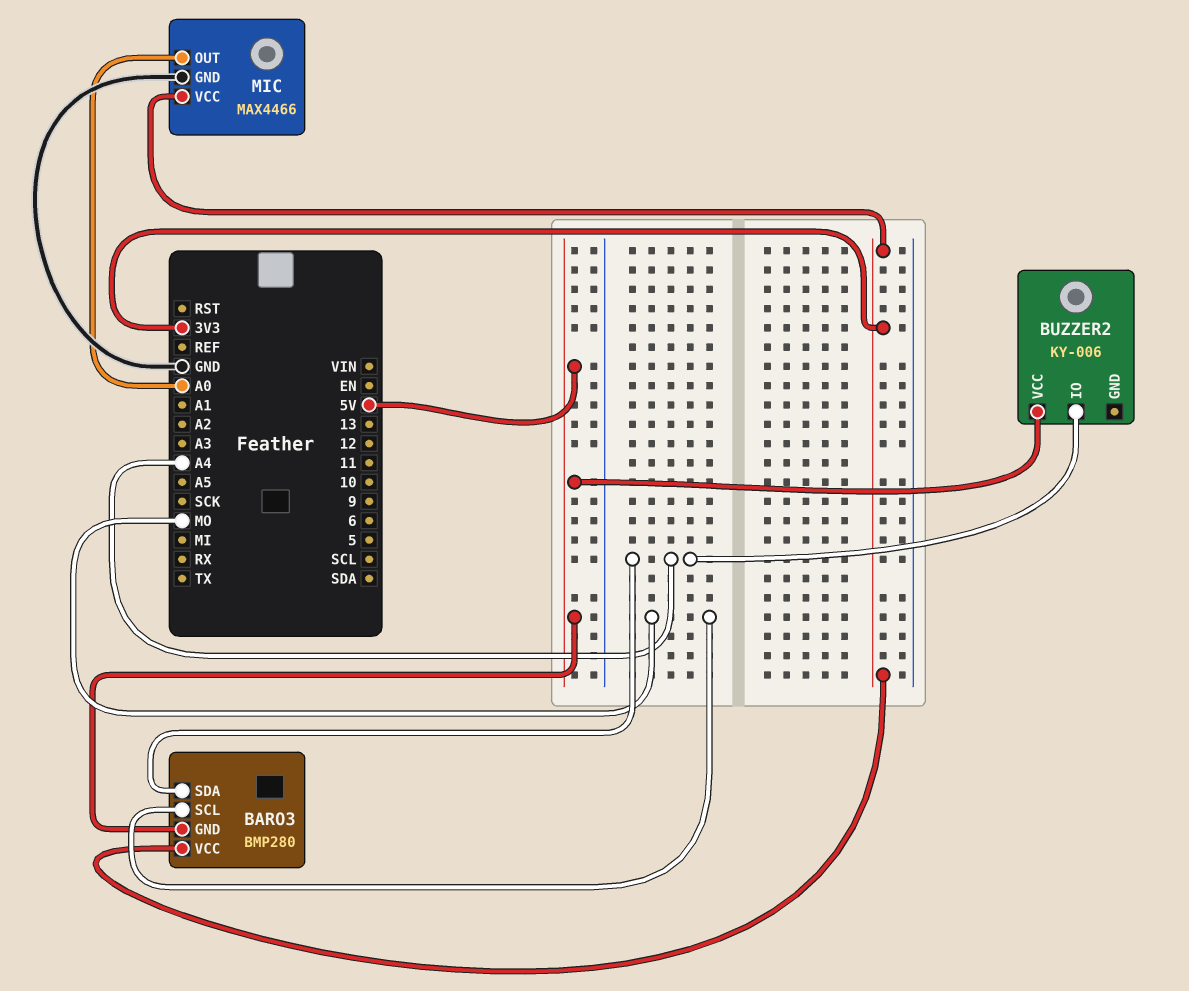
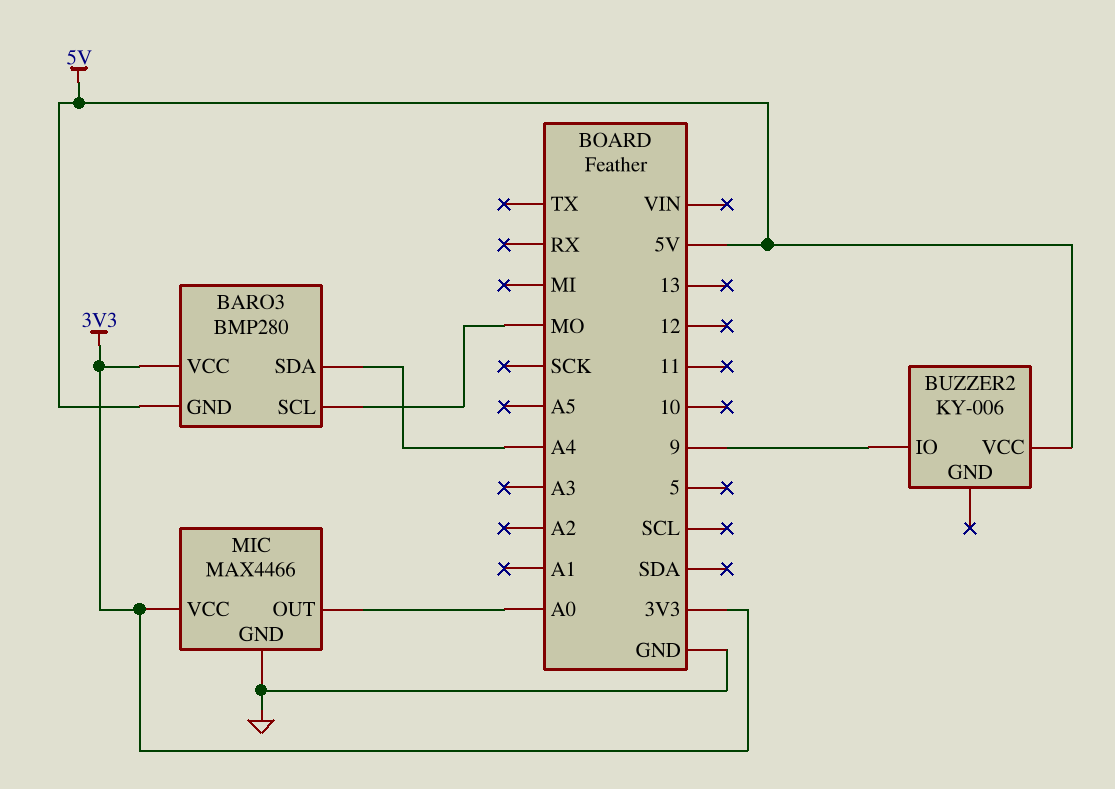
BUZZER2 pin IO: A4 -> 9

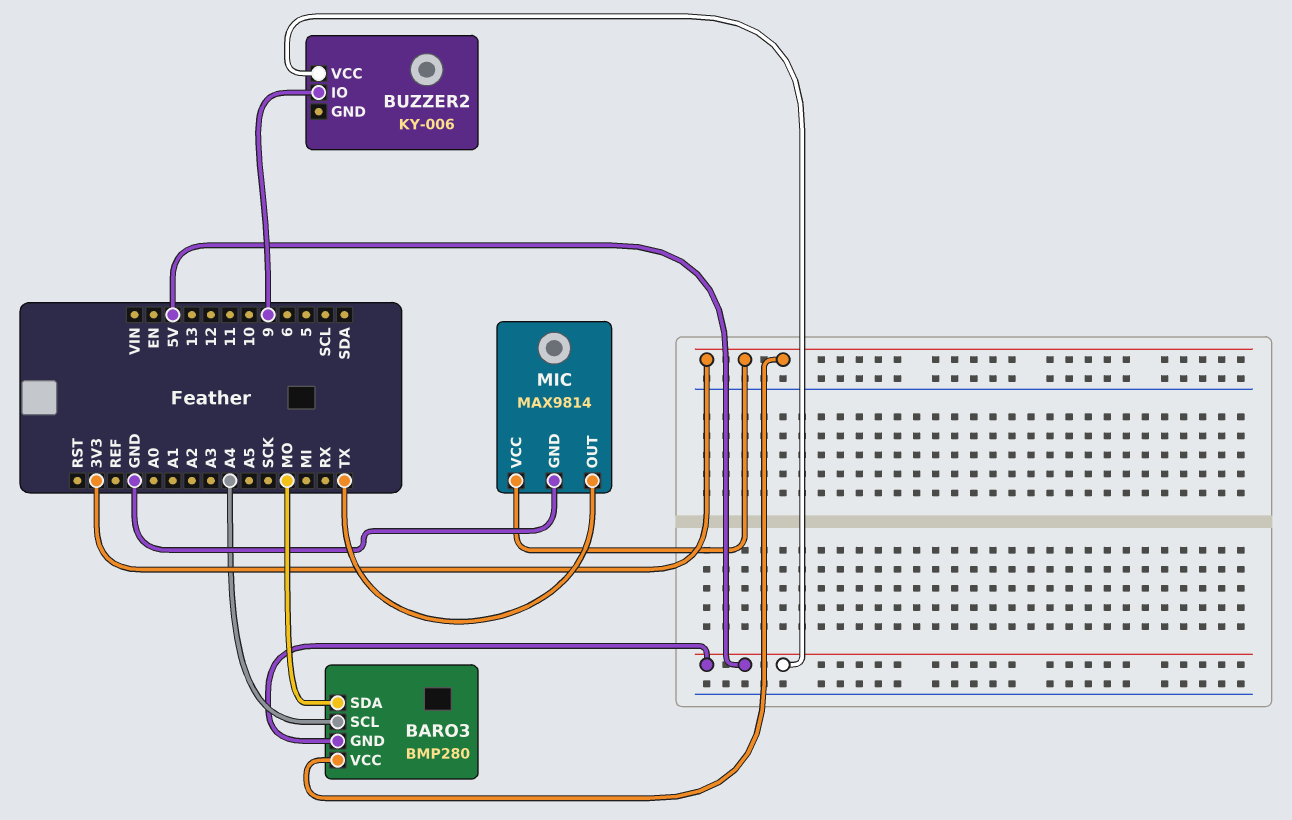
BARO3 pin SCL: MO -> A4
BARO3 pin SDA: A4 -> MO
MIC: MAX4466 -> MAX9814
MIC pin OUT: A0 -> TX

